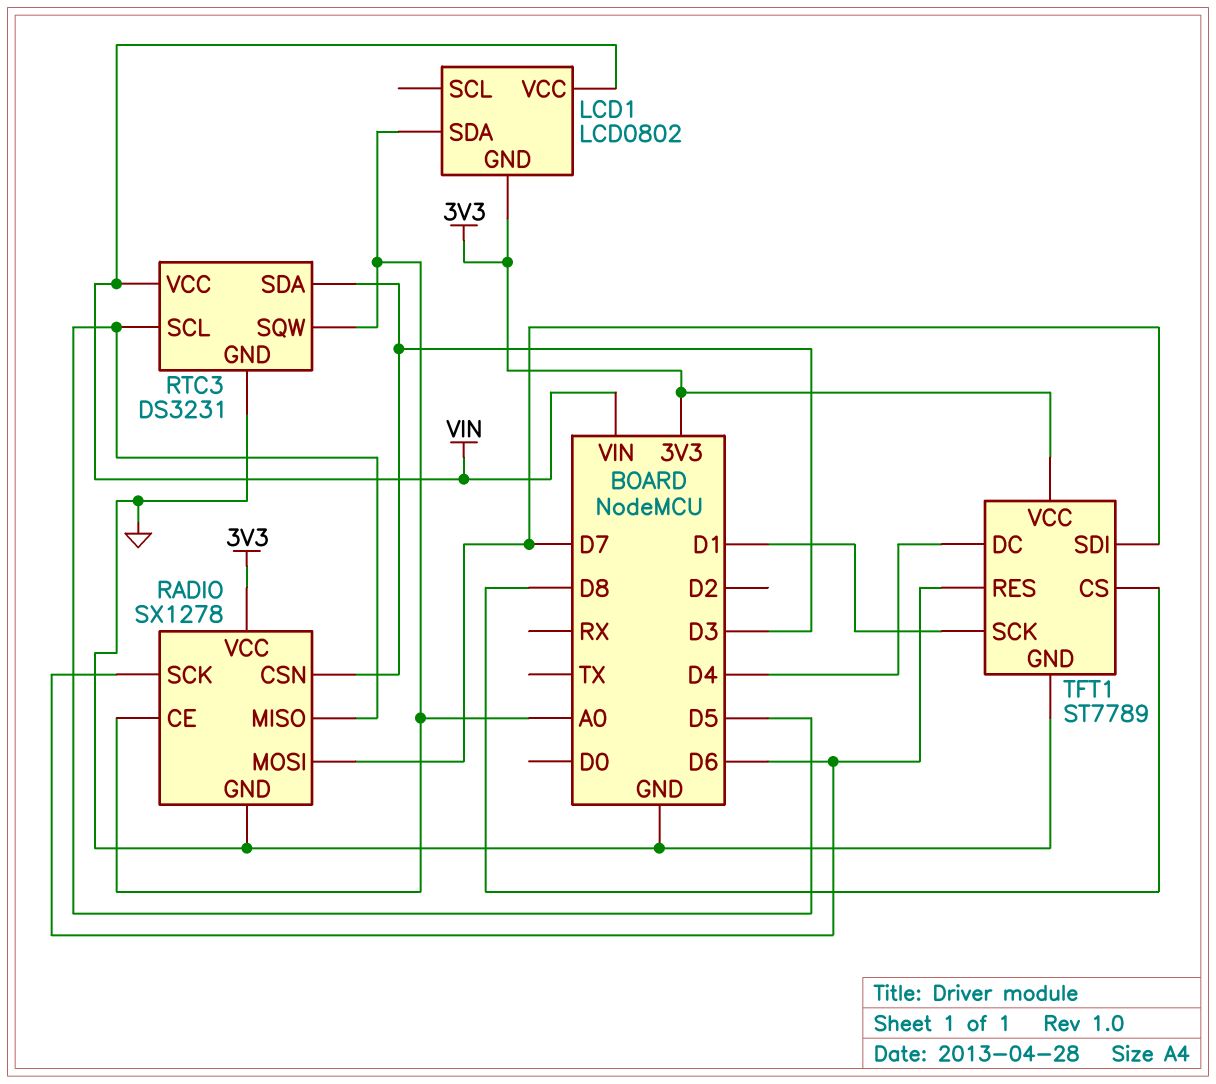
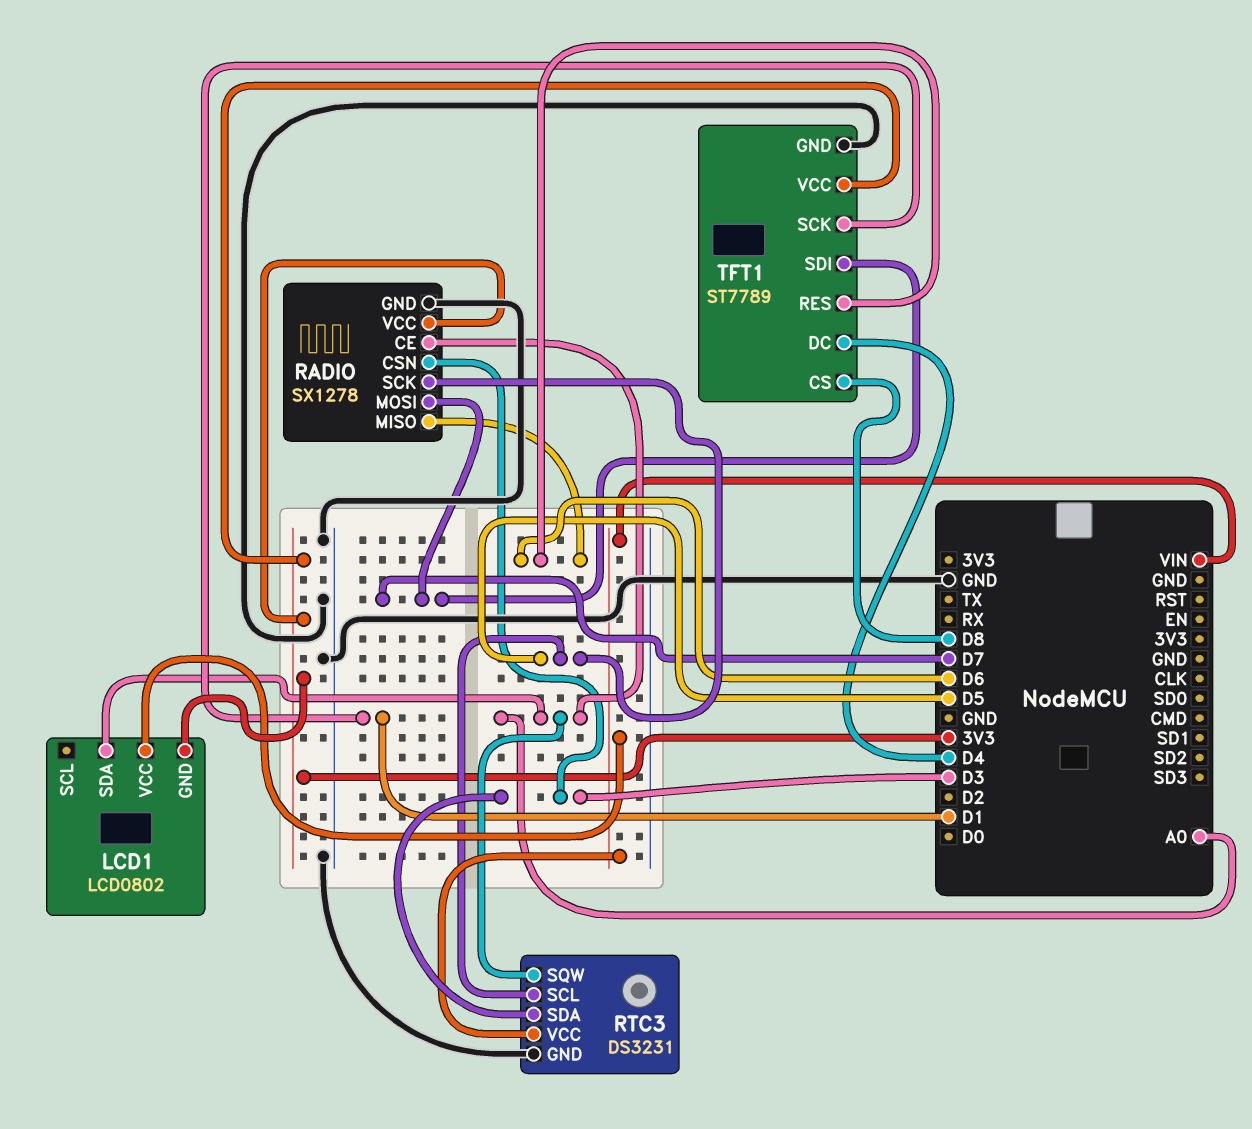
RADIO pin MISO: D5 -> D6
RADIO pin SCK: D6 -> D5

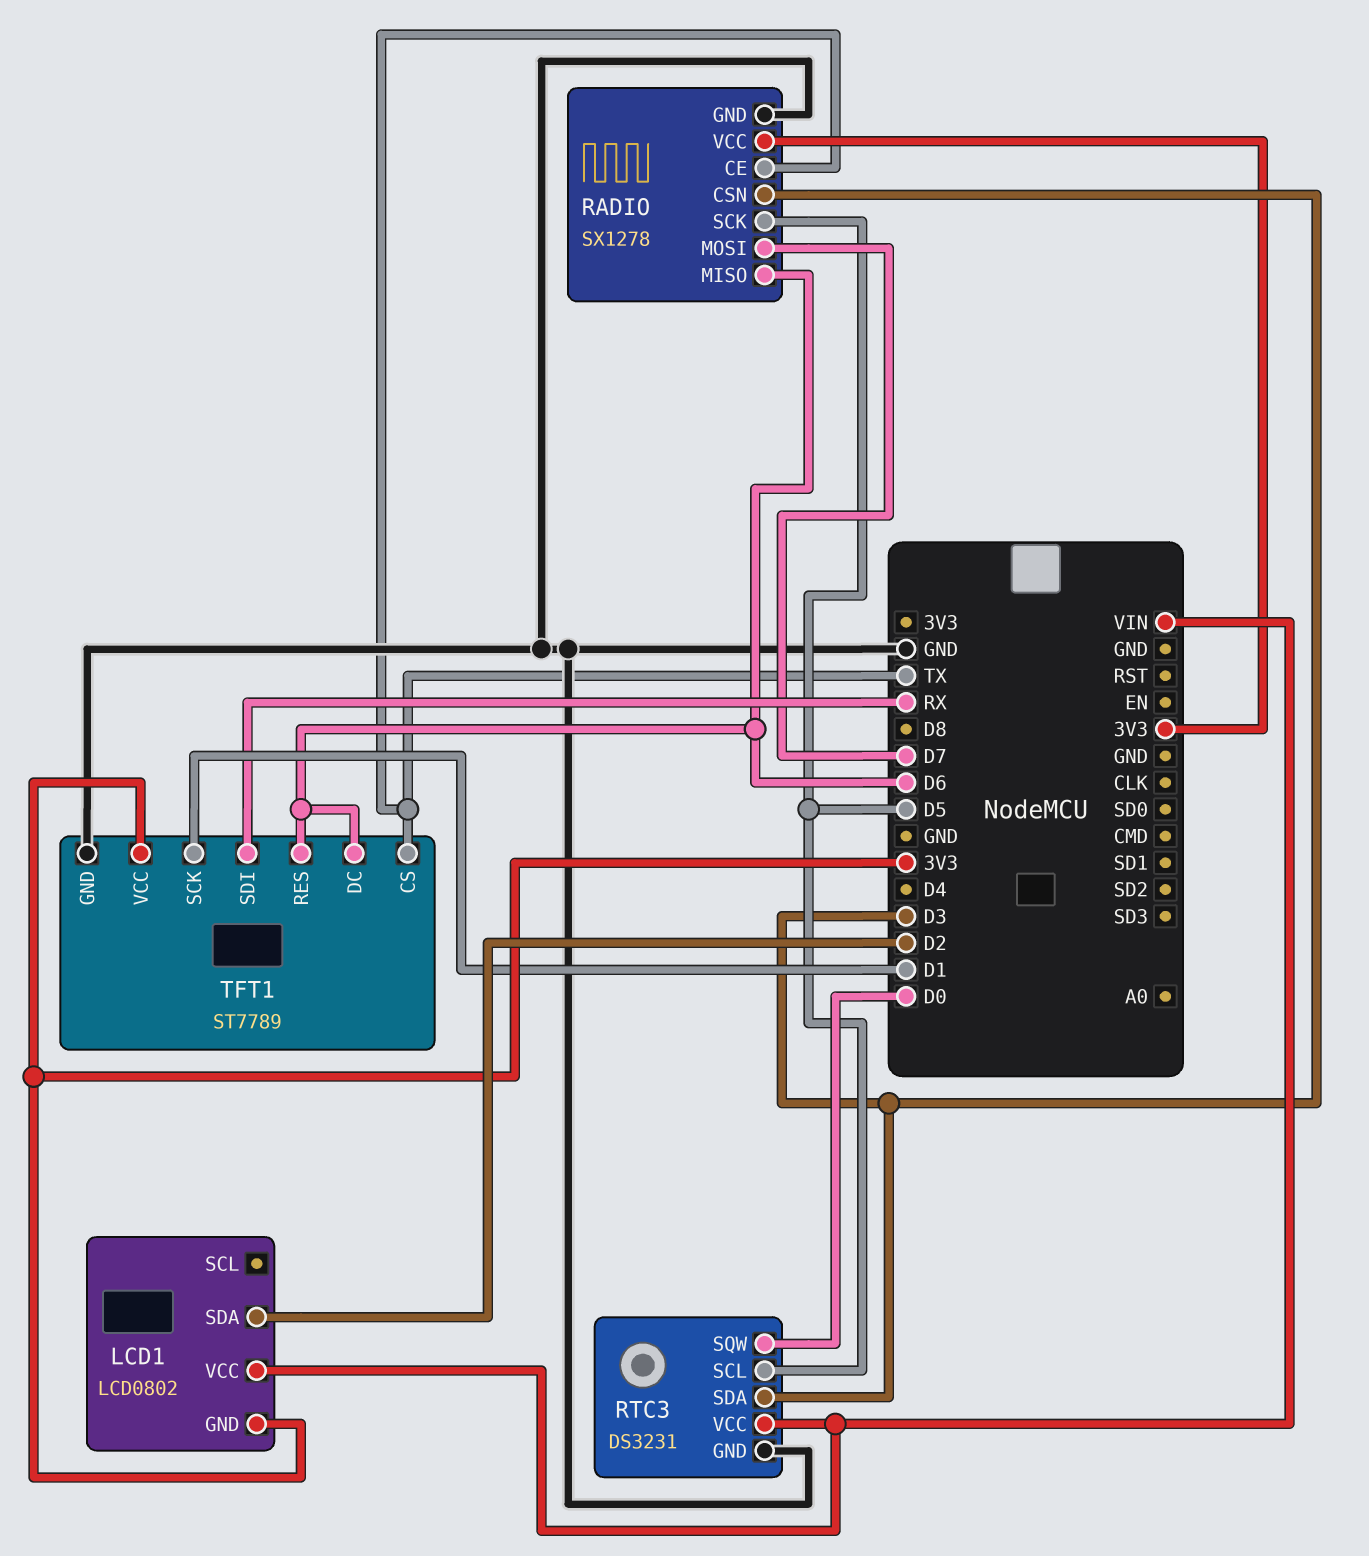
LCD1 pin SDA: A0 -> D2
RADIO pin CE: A0 -> TX
RTC3 pin SQW: A0 -> D0
TFT1 pin CS: D8 -> TX
TFT1 pin DC: D4 -> D6
TFT1 pin SDI: D7 -> RX

